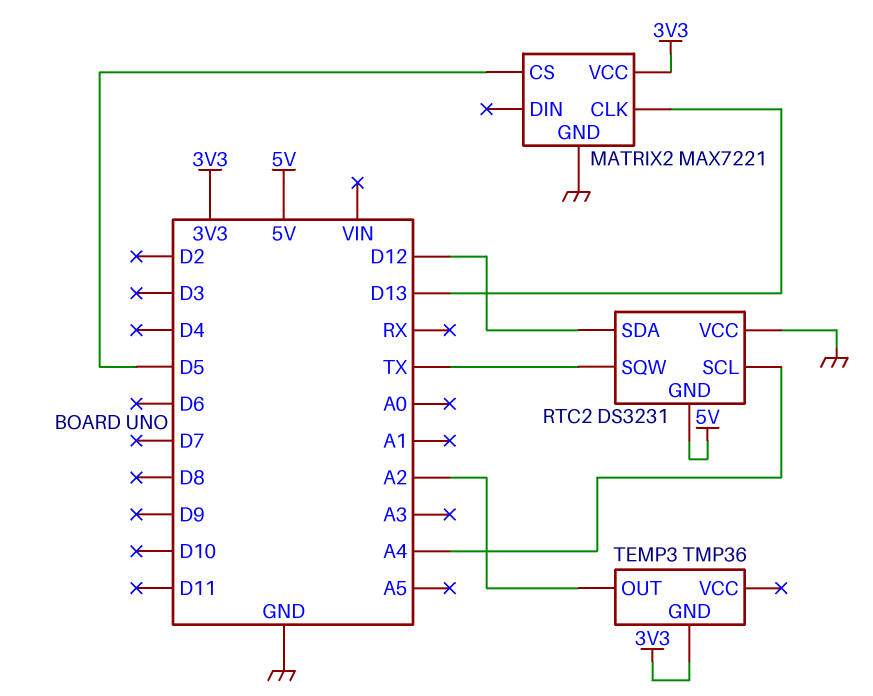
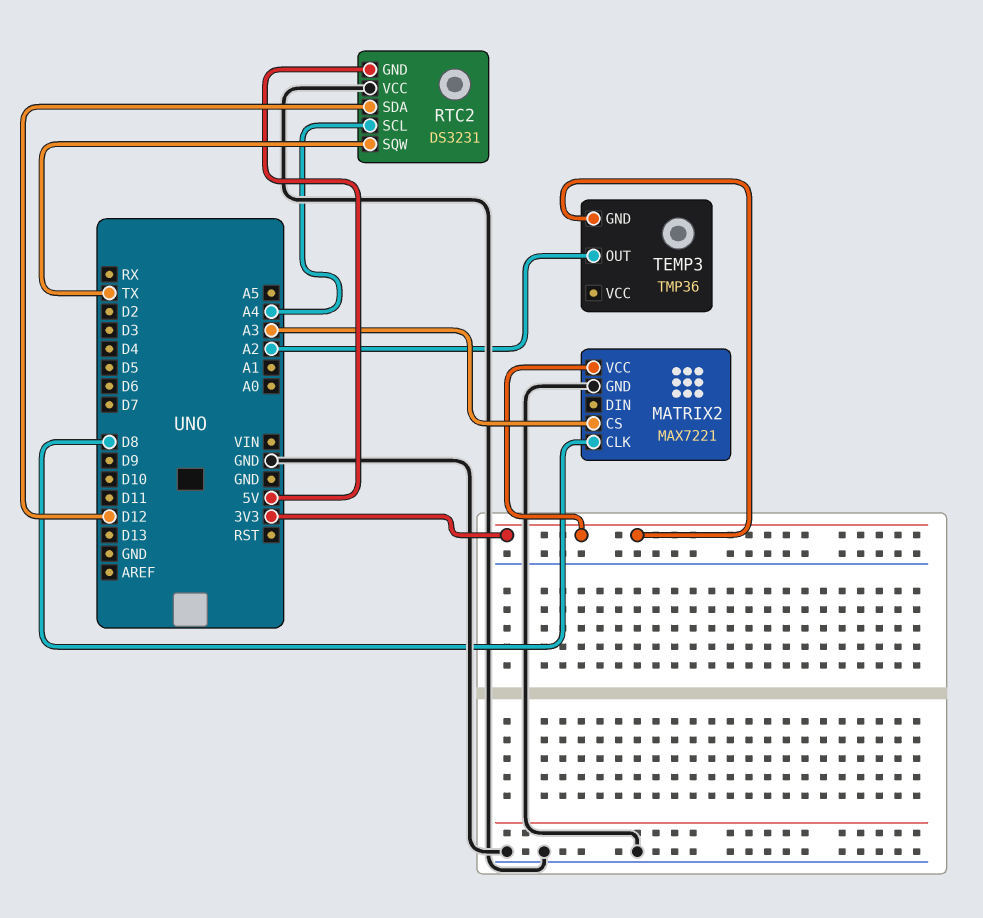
MATRIX2 pin CLK: D13 -> D8
MATRIX2 pin CS: D5 -> A3

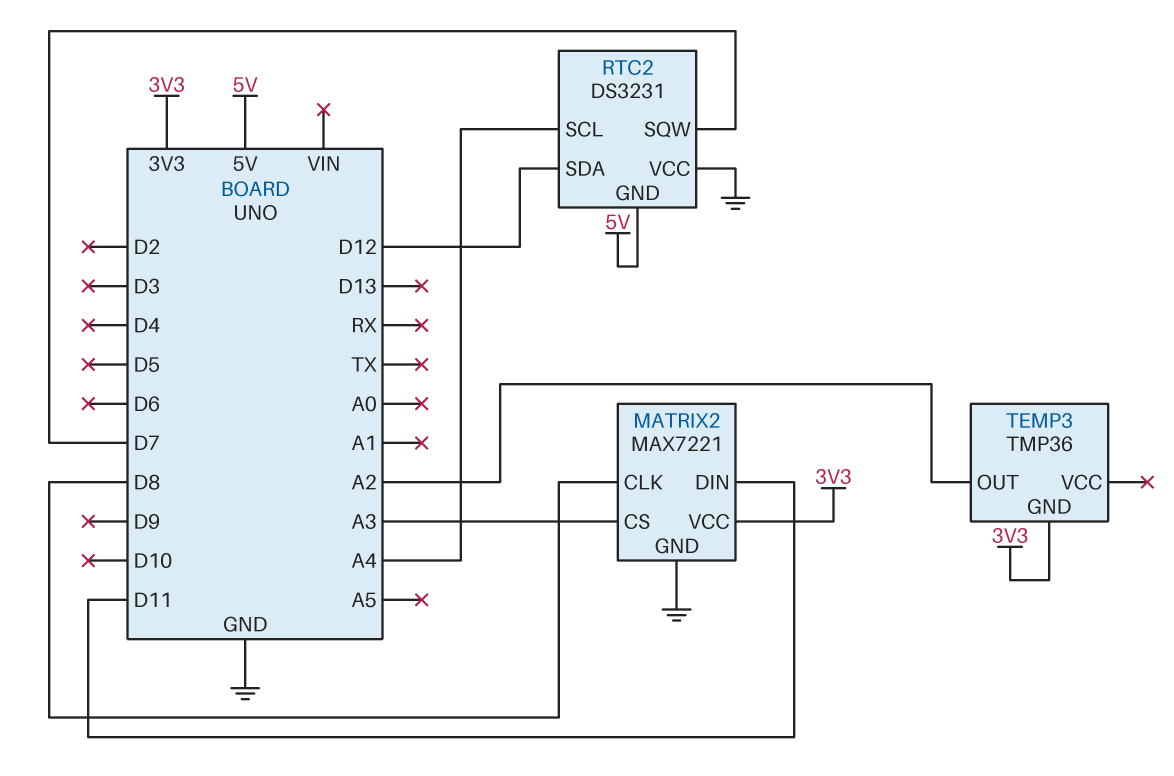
MATRIX2 pin DIN: none -> D11
RTC2 pin SQW: TX -> D7

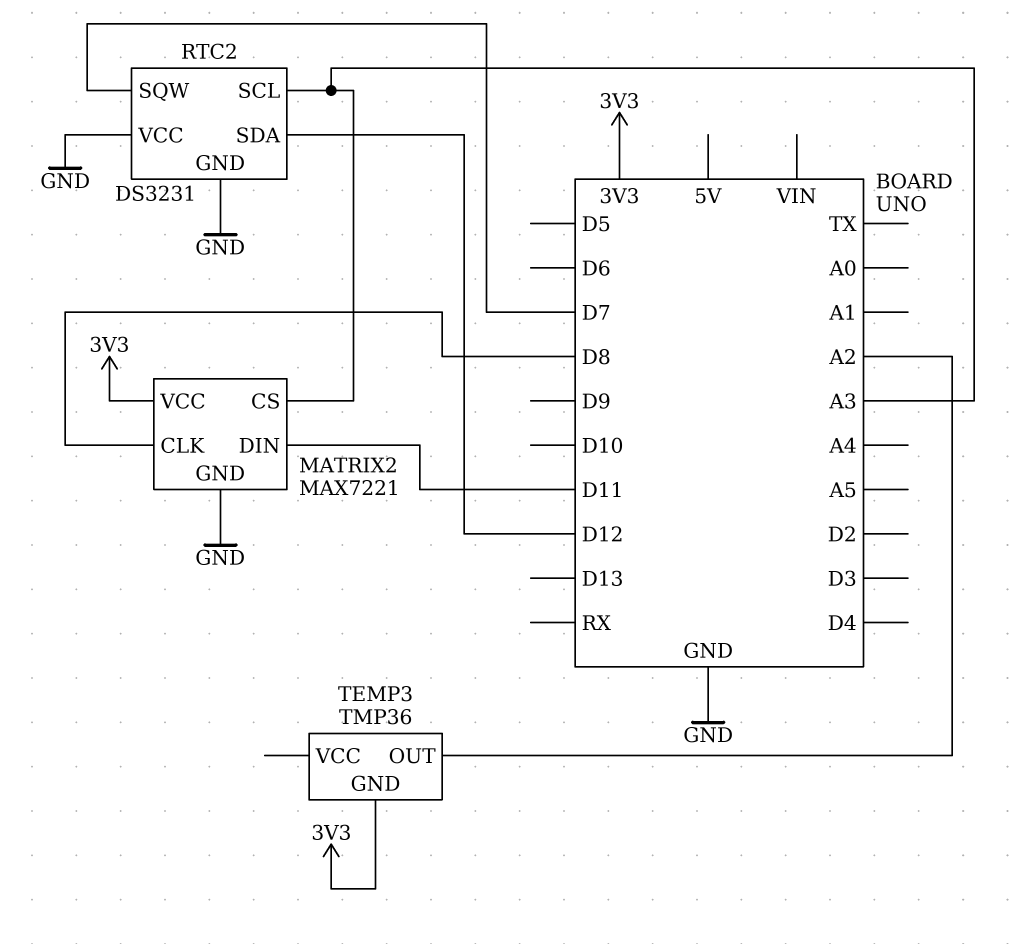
RTC2 pin GND: 5V -> GND
RTC2 pin SCL: A4 -> A3

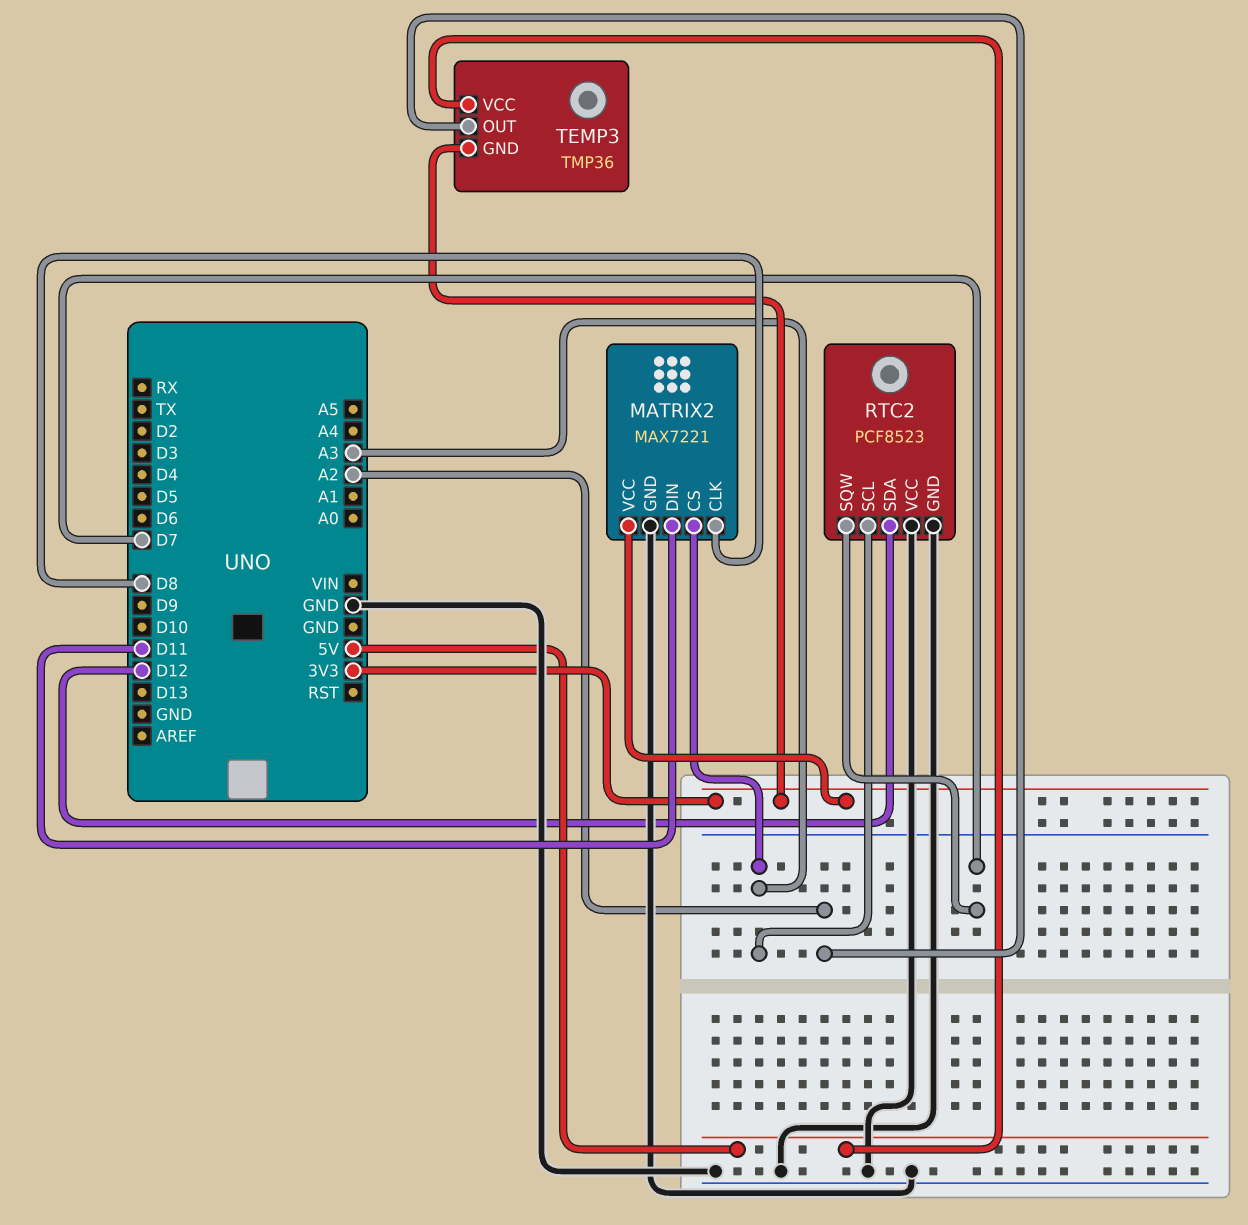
RTC2: DS3231 -> PCF8523
TEMP3 pin VCC: none -> 5V

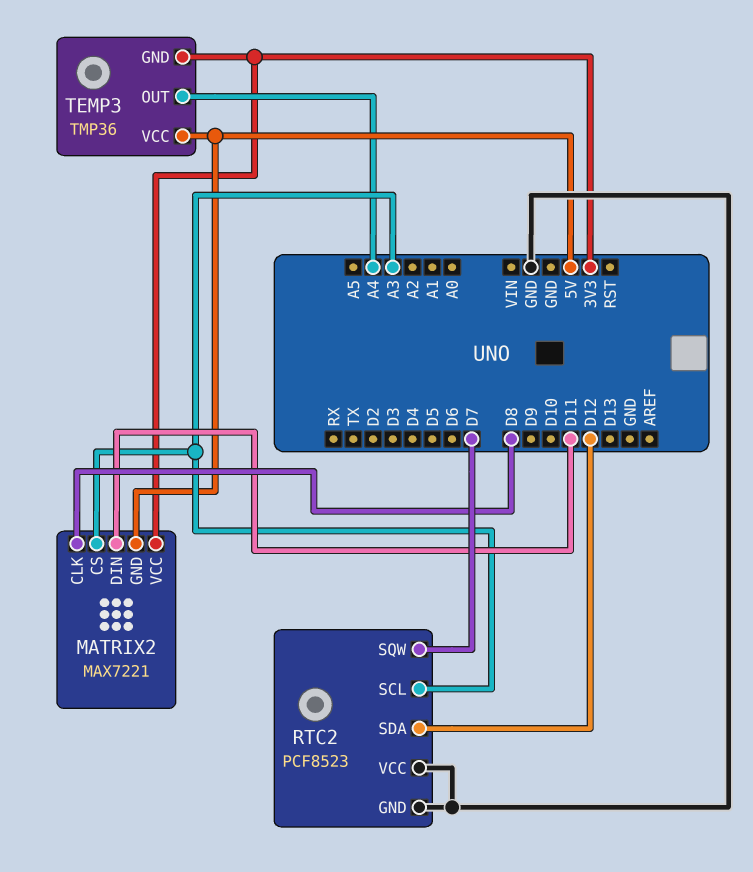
MATRIX2 pin GND: GND -> 5V
TEMP3 pin OUT: A2 -> A4

